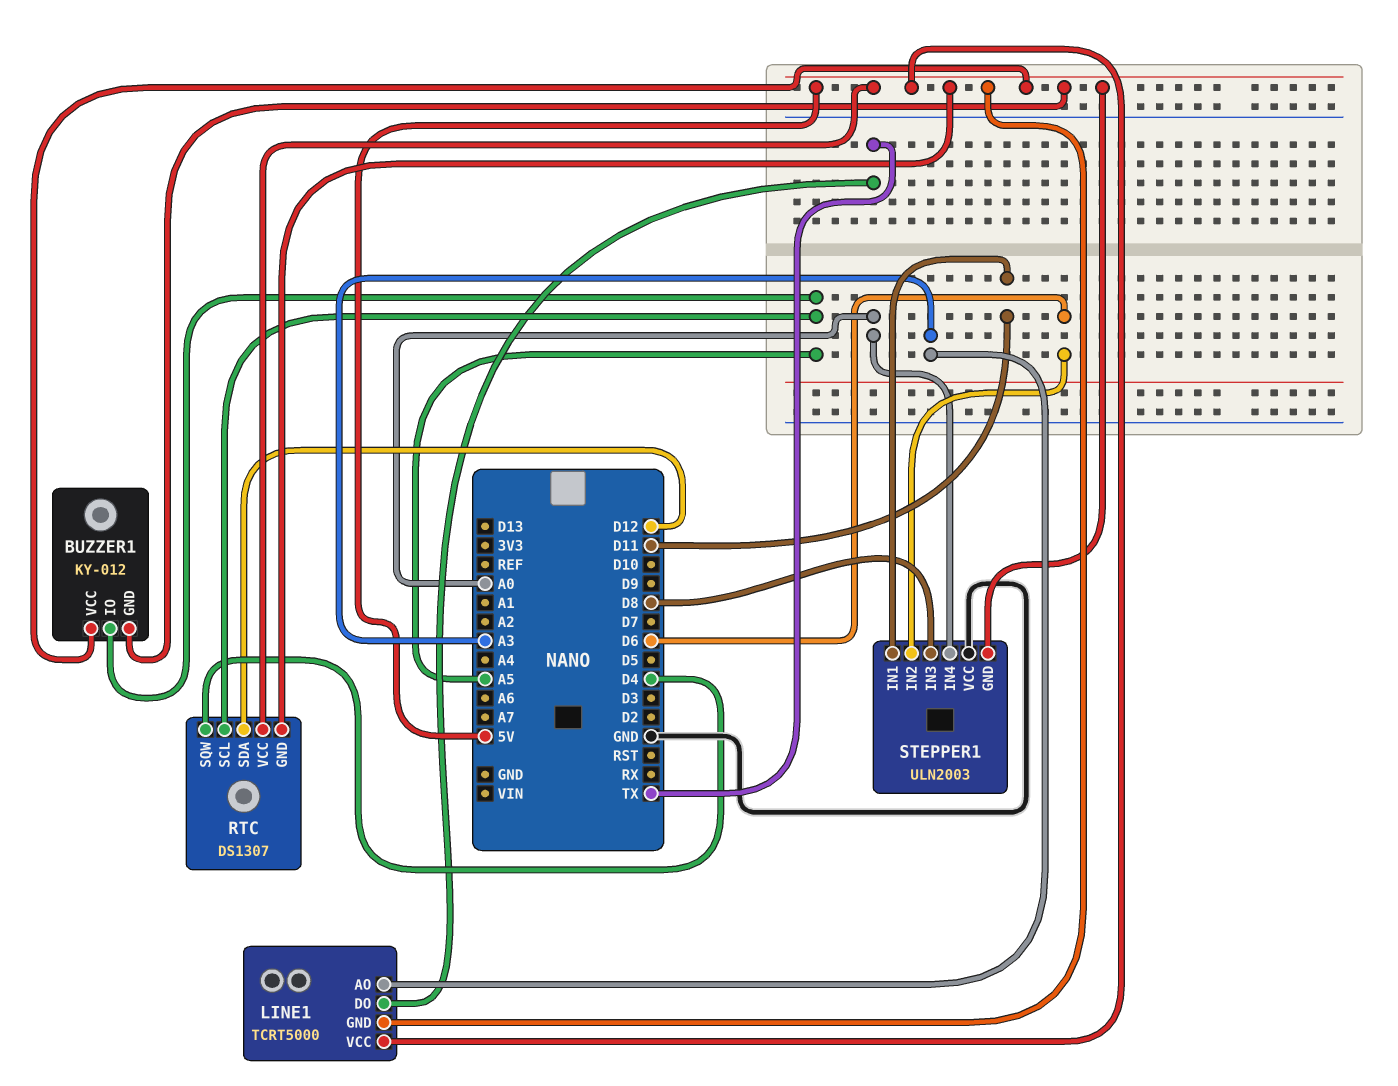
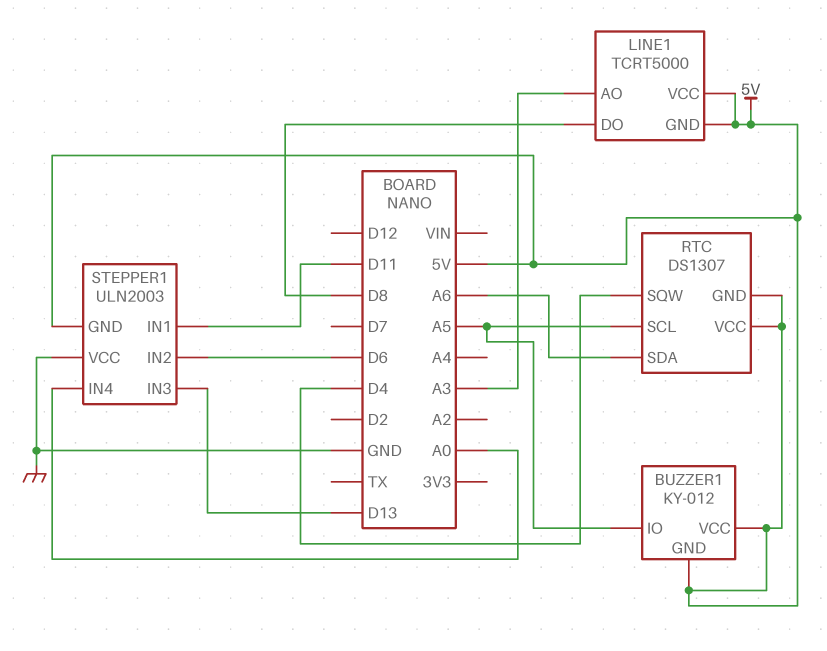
LINE1 pin DO: TX -> D8
RTC pin SDA: D12 -> A6
STEPPER1 pin IN3: D8 -> D13

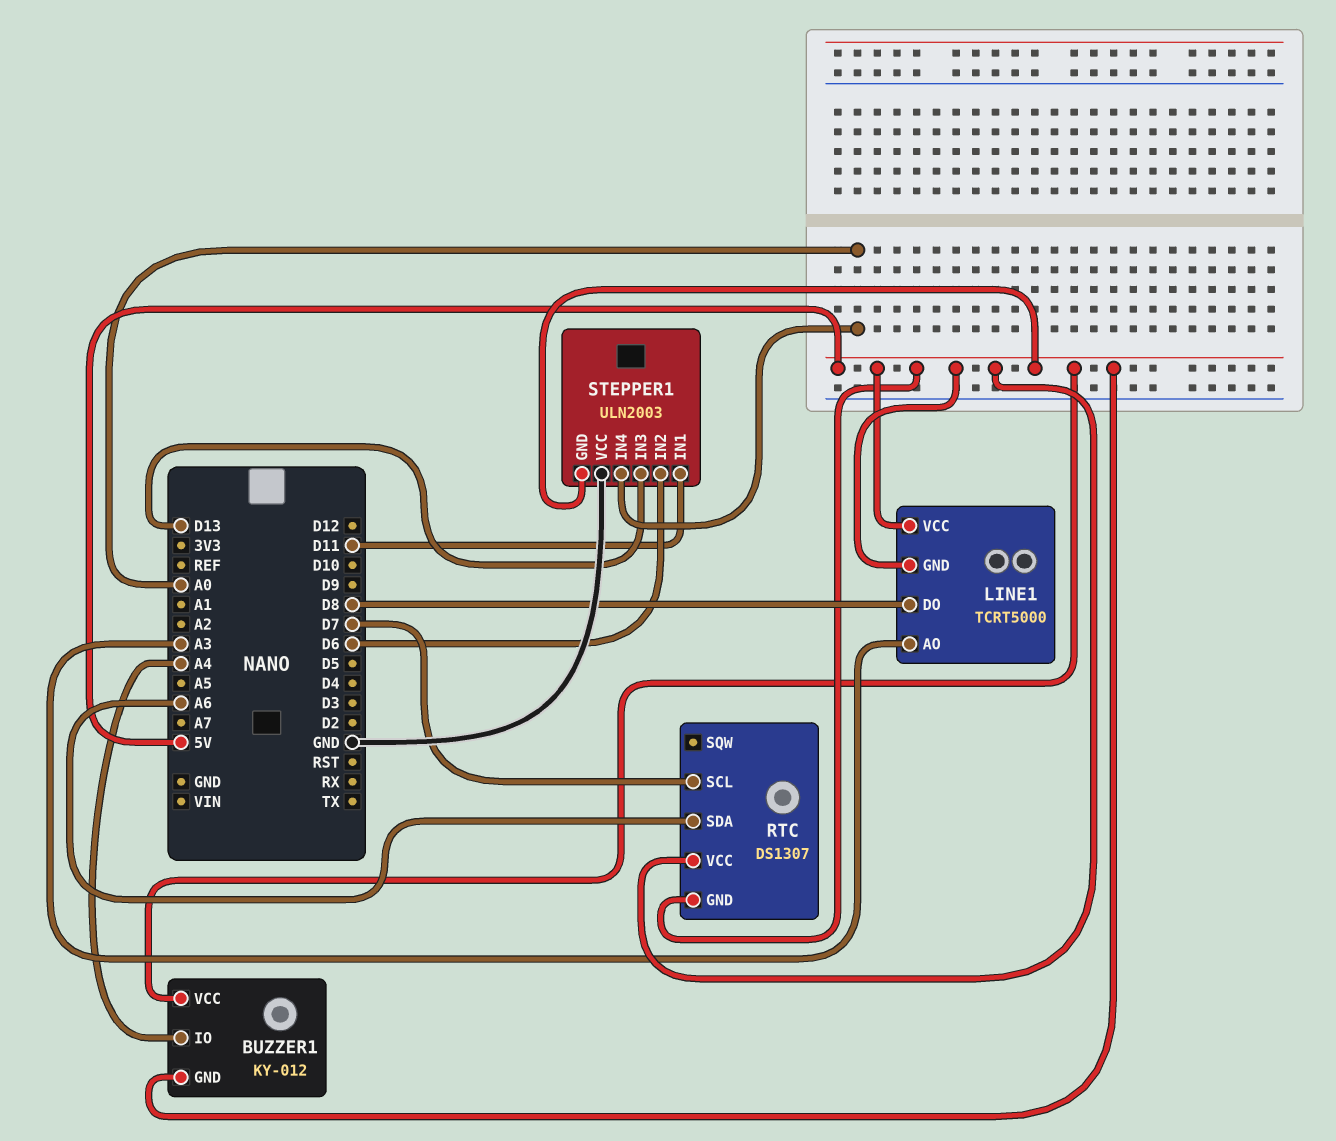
BUZZER1 pin IO: A5 -> A4
RTC pin SCL: A5 -> D7
RTC pin SQW: D4 -> none

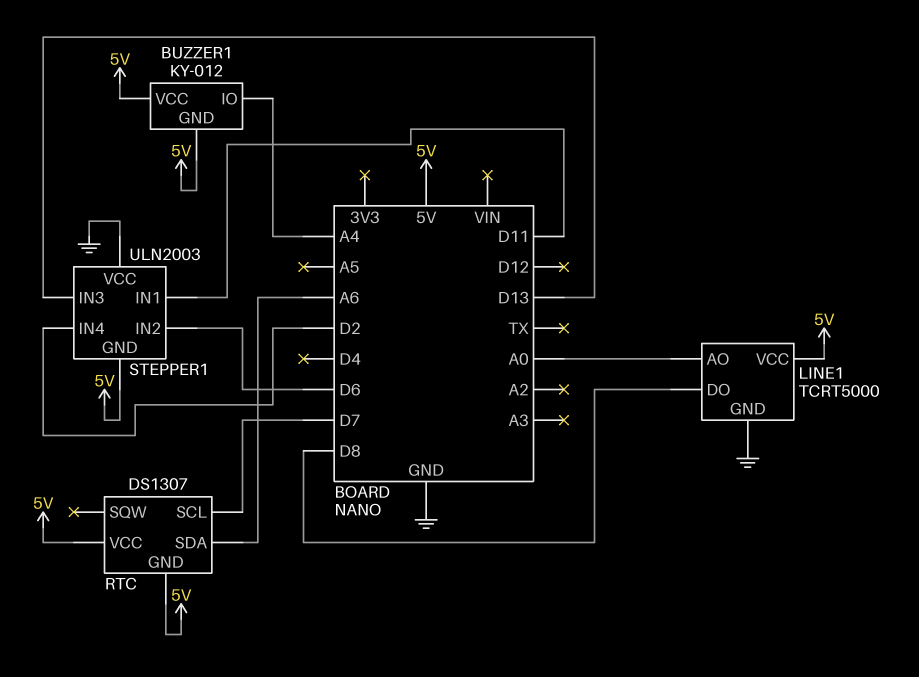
LINE1 pin AO: A3 -> A0
LINE1 pin GND: 5V -> GND
STEPPER1 pin IN4: A0 -> D2

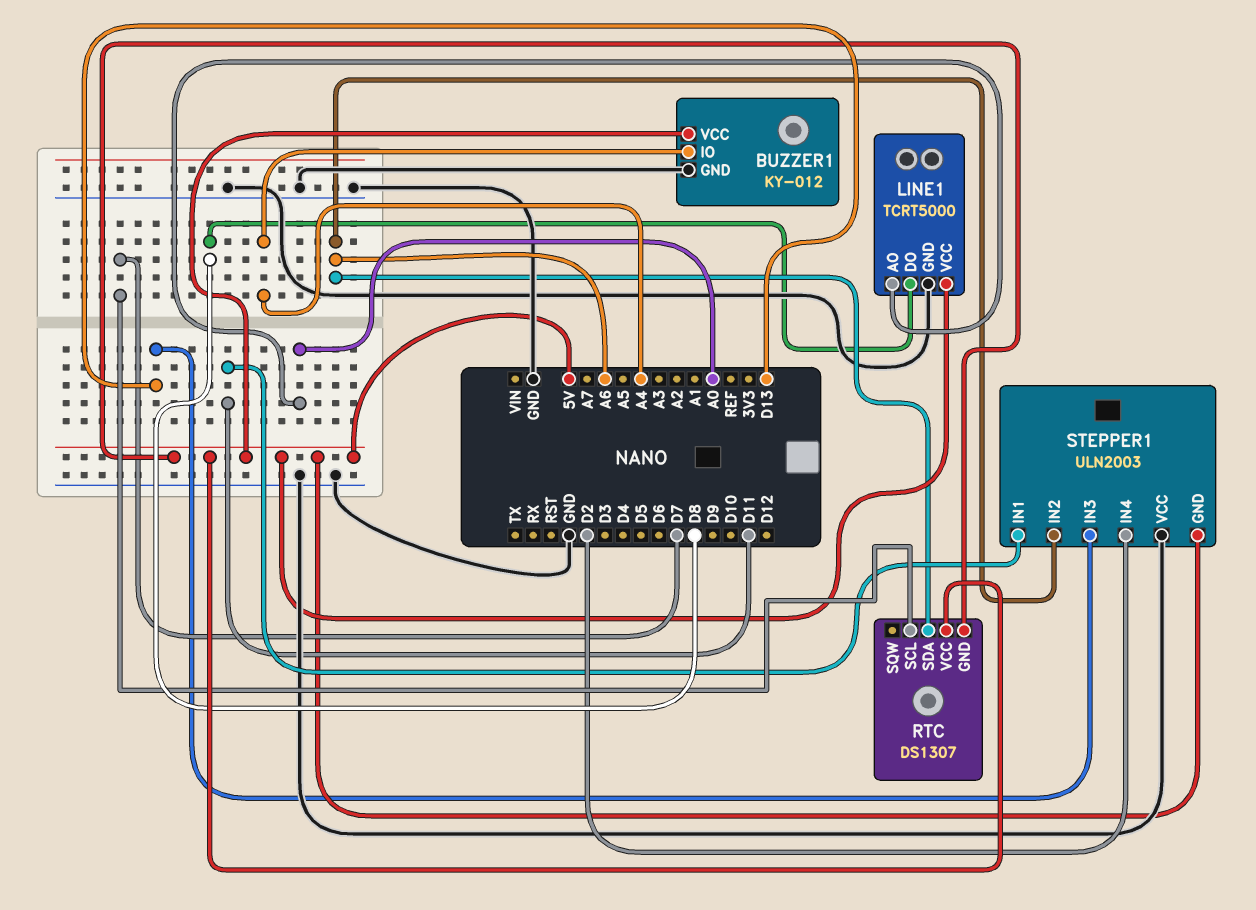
BUZZER1 pin GND: 5V -> GND
STEPPER1 pin IN2: D6 -> A6

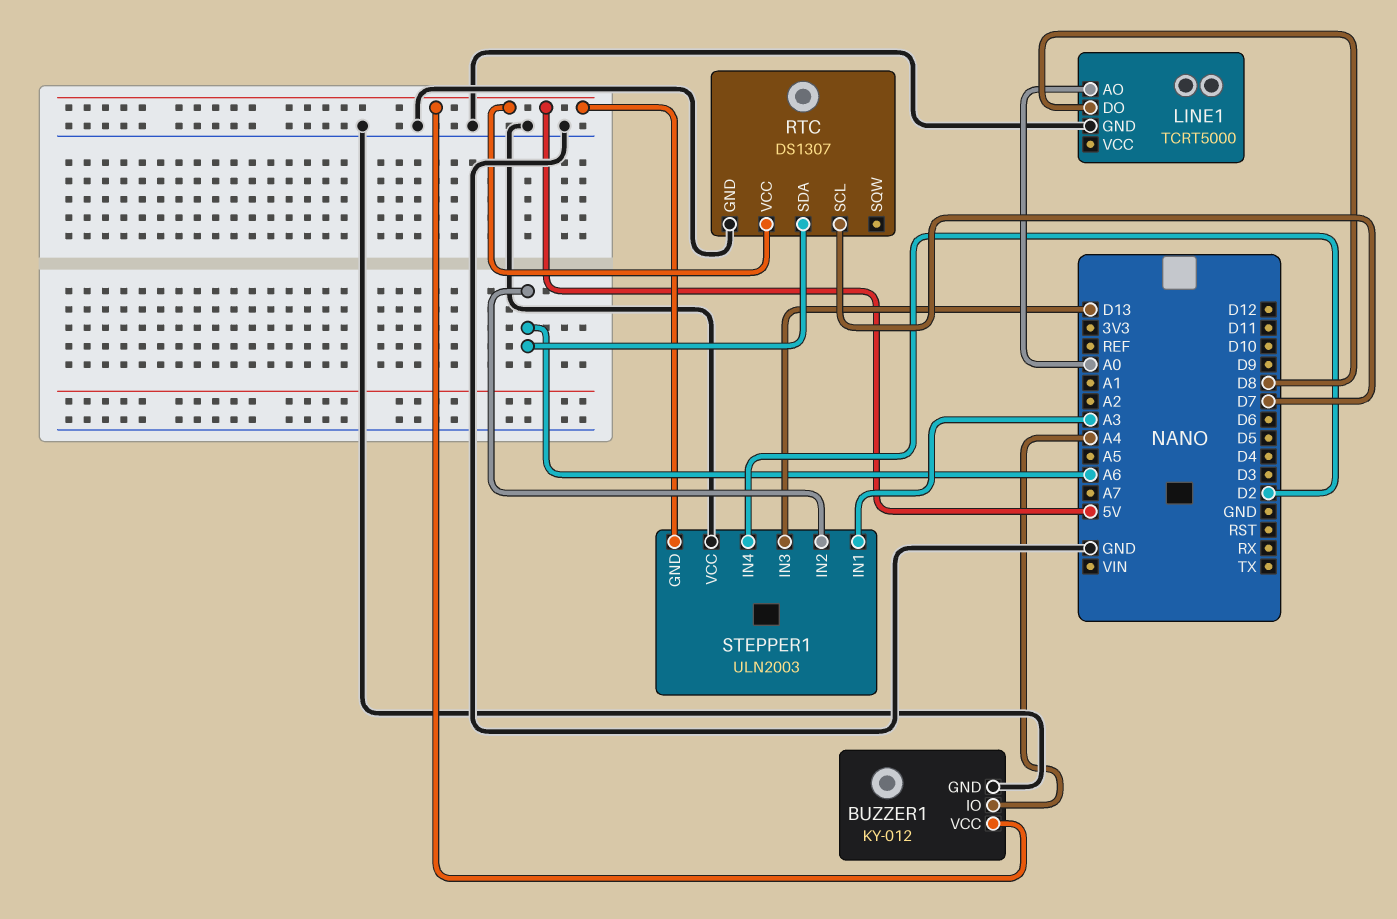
LINE1 pin VCC: 5V -> none
RTC pin GND: 5V -> GND
STEPPER1 pin IN1: D11 -> A3

